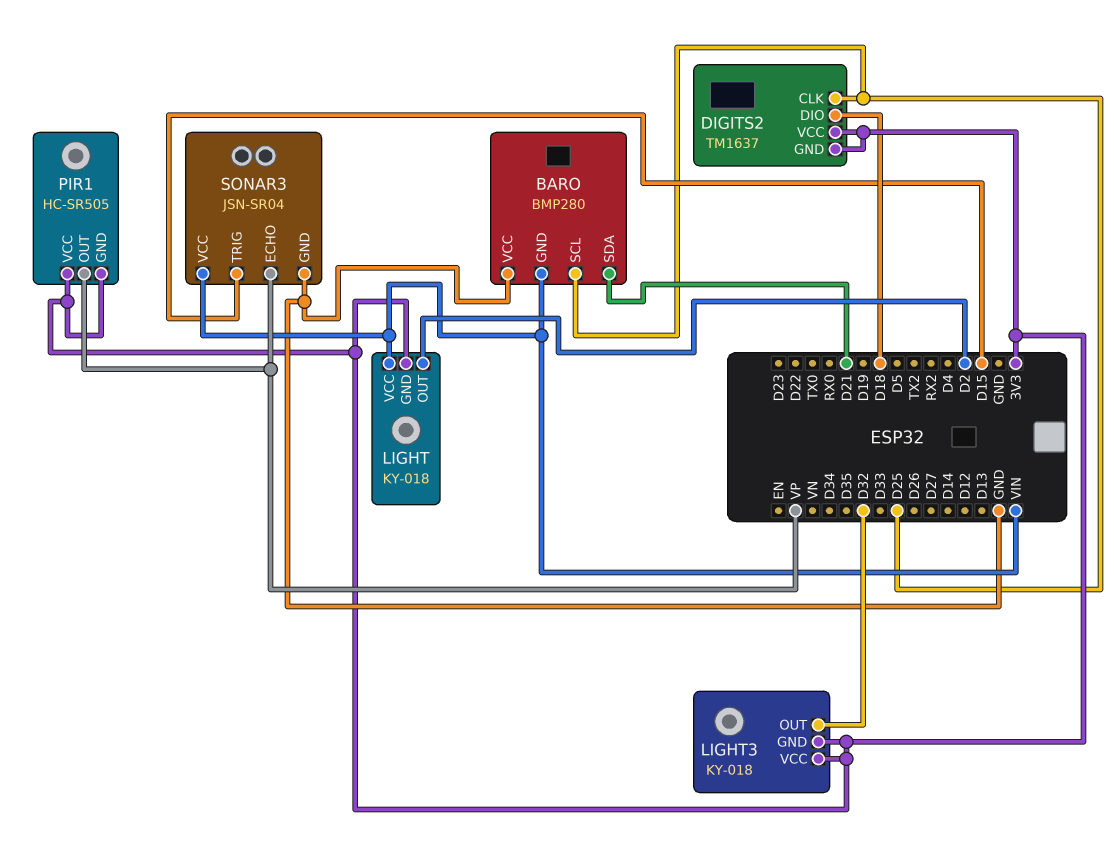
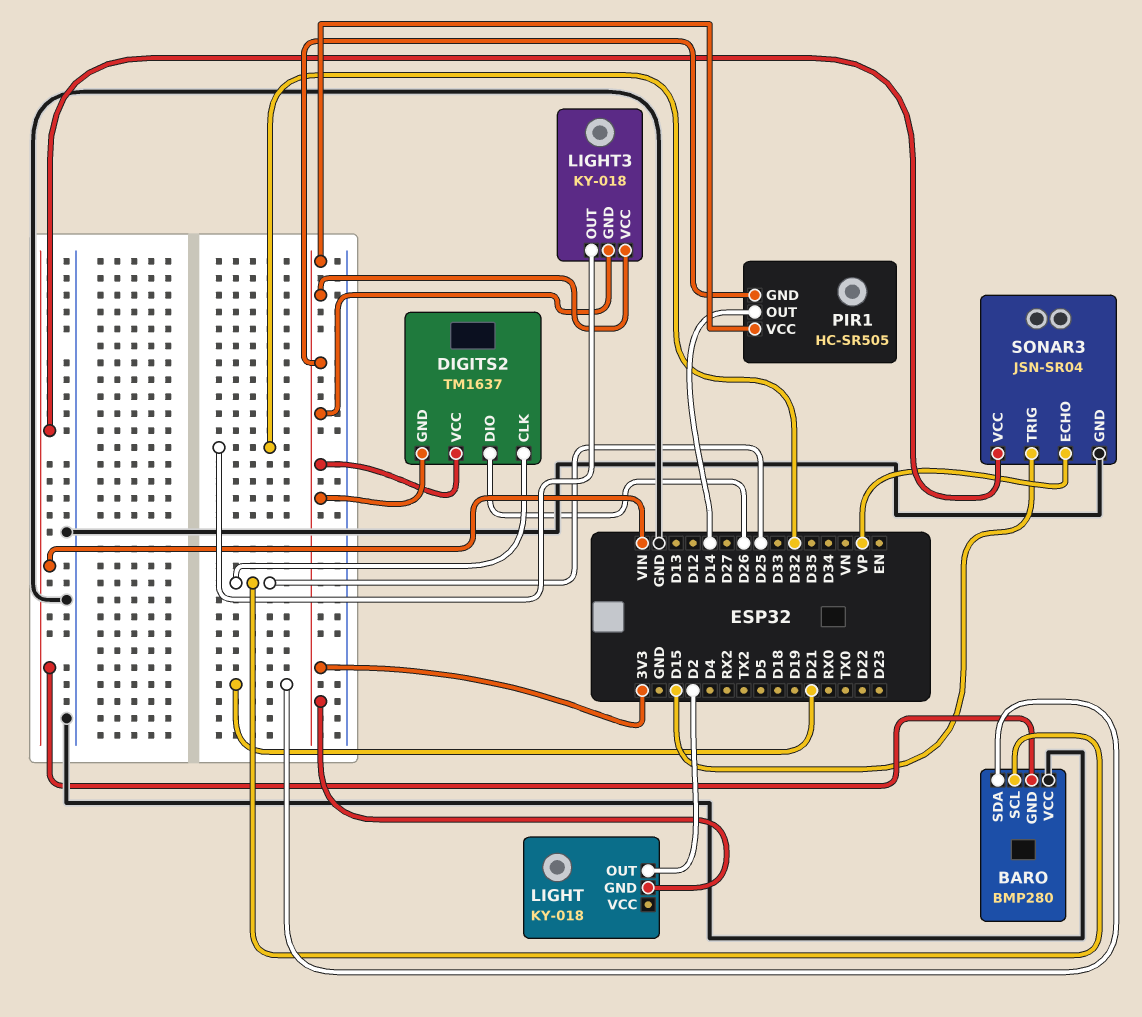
DIGITS2 pin DIO: D18 -> D26
LIGHT pin VCC: VIN -> none
PIR1 pin OUT: VP -> D14

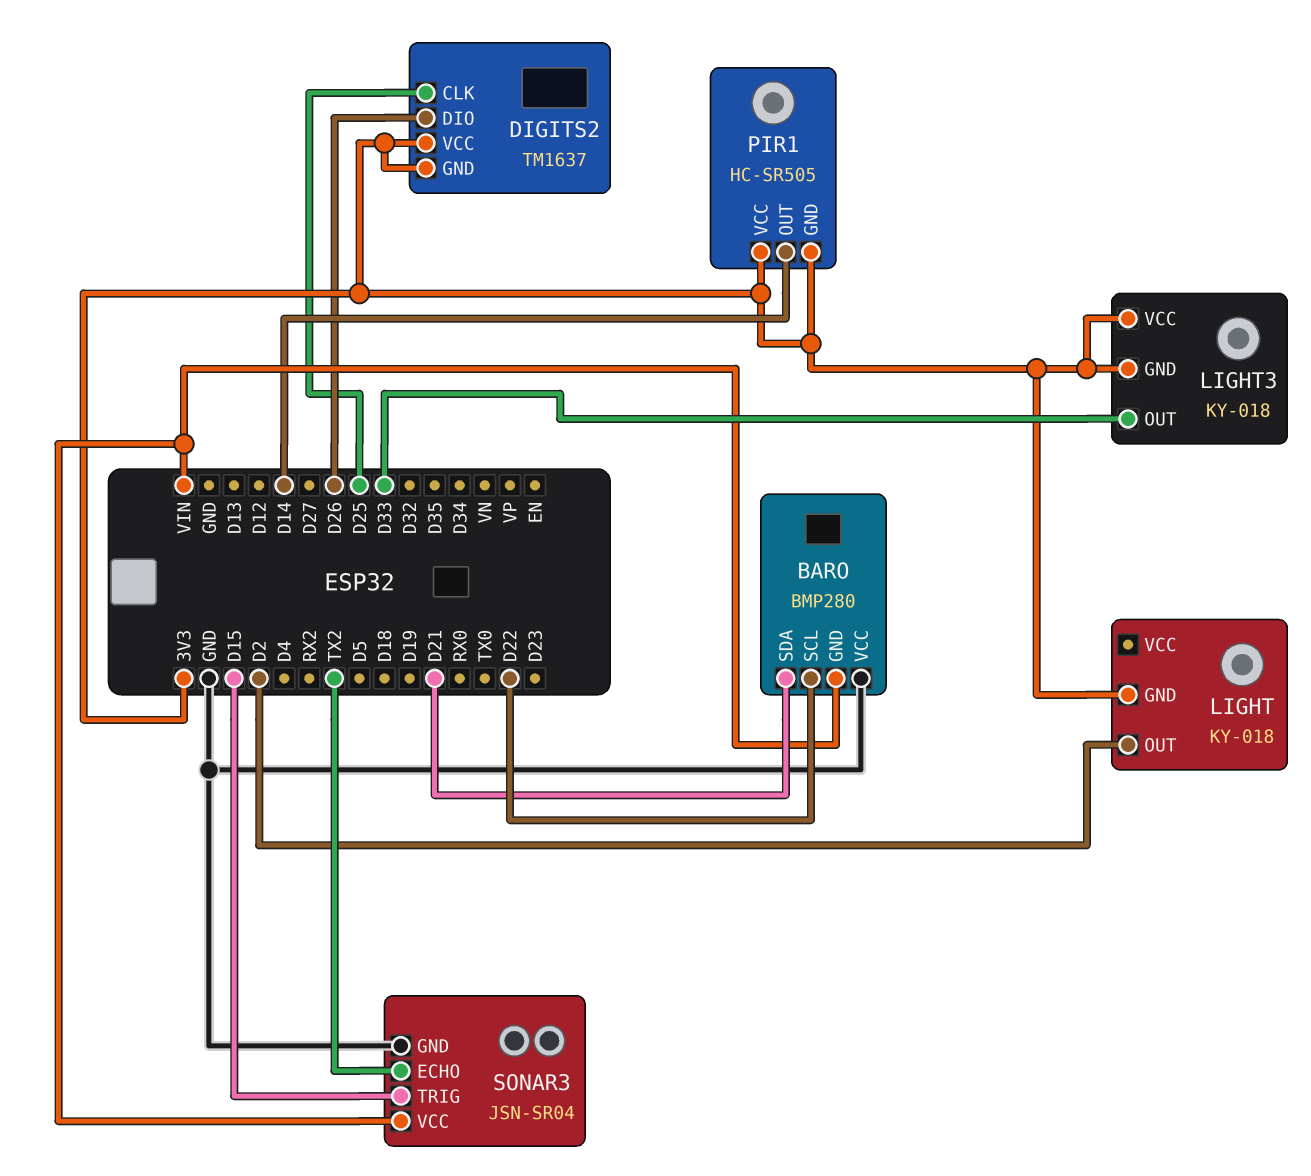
BARO pin SCL: D25 -> D22
LIGHT3 pin OUT: D32 -> D33
SONAR3 pin ECHO: VP -> TX2

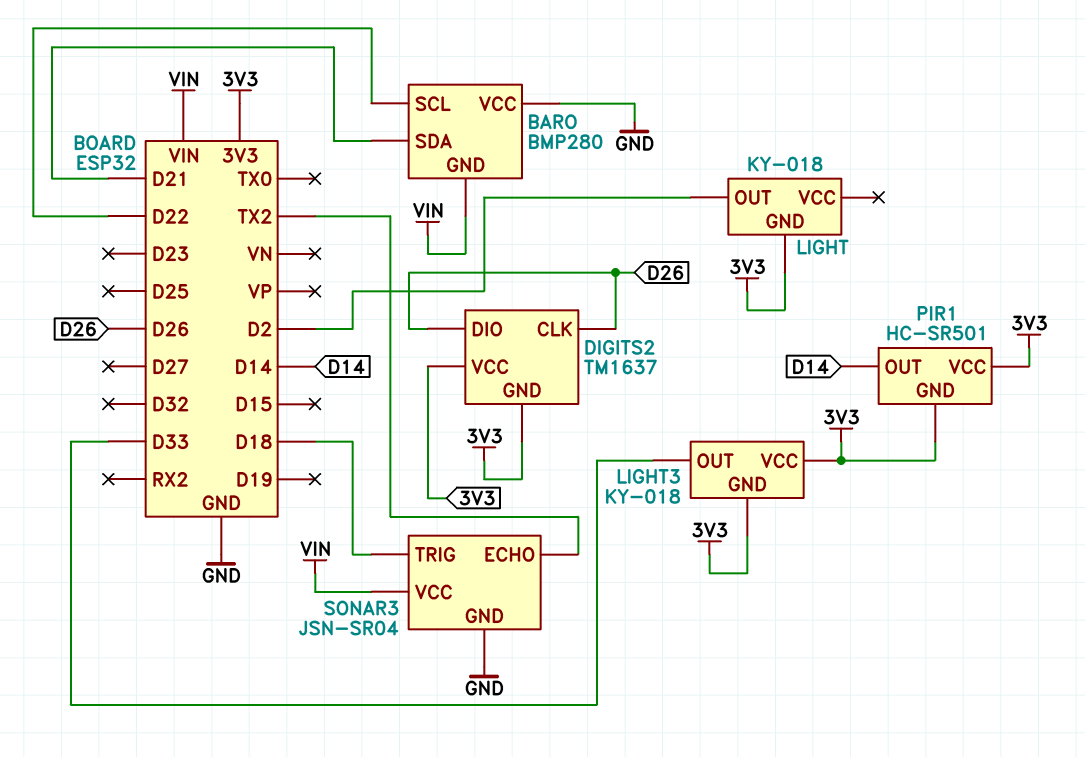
DIGITS2 pin CLK: D25 -> D26
PIR1: HC-SR505 -> HC-SR501
SONAR3 pin TRIG: D15 -> D18

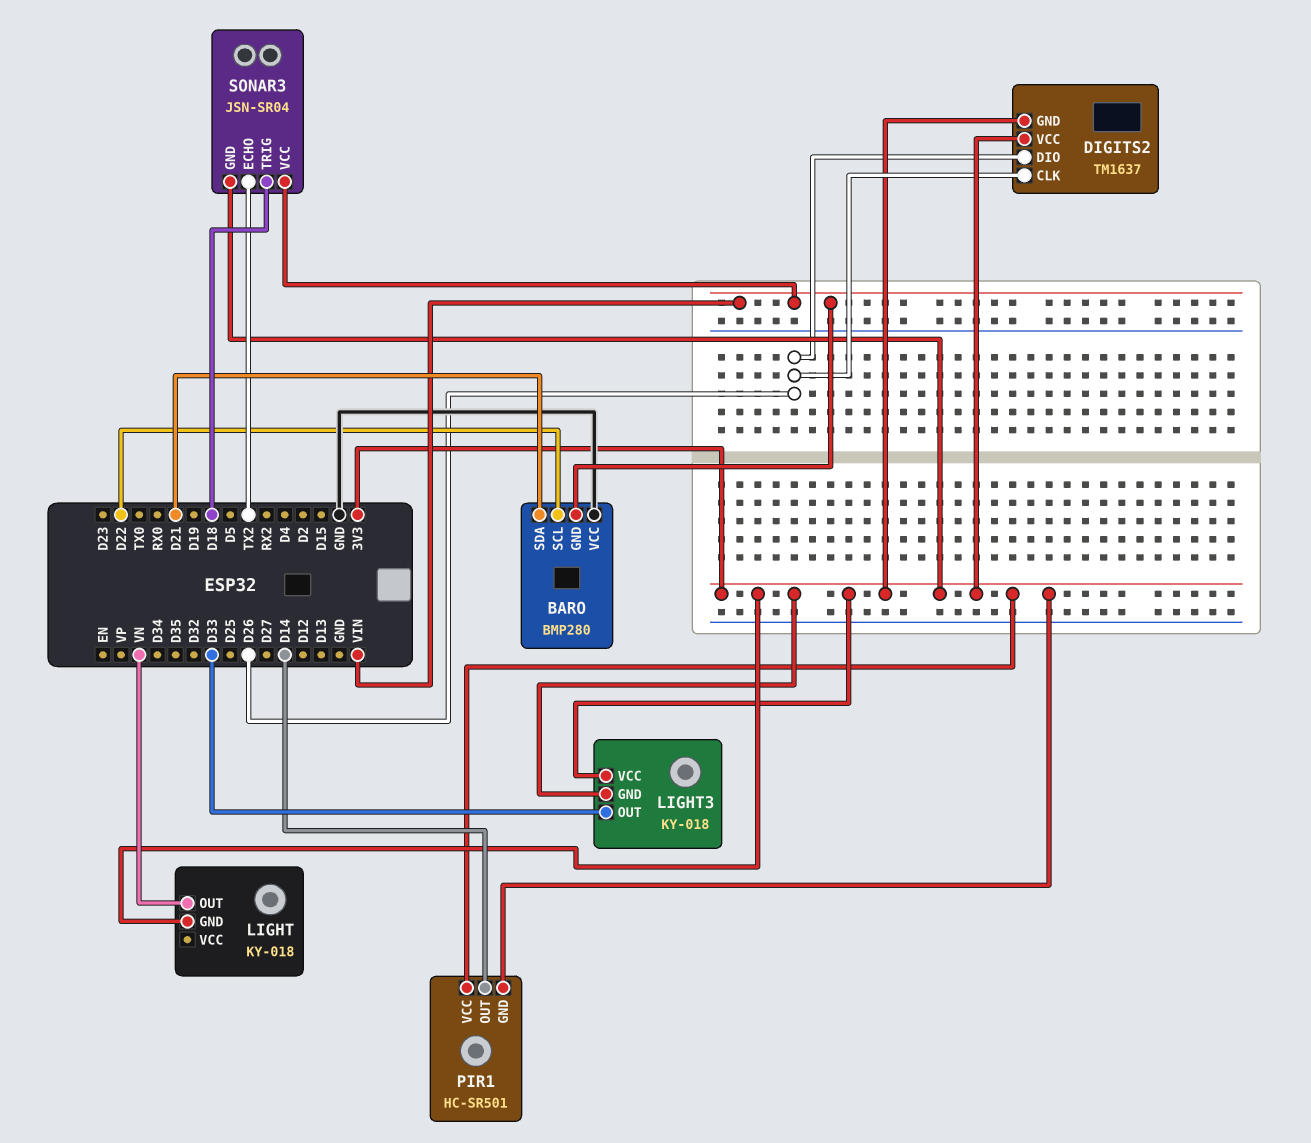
LIGHT pin OUT: D2 -> VN
SONAR3 pin GND: GND -> 3V3

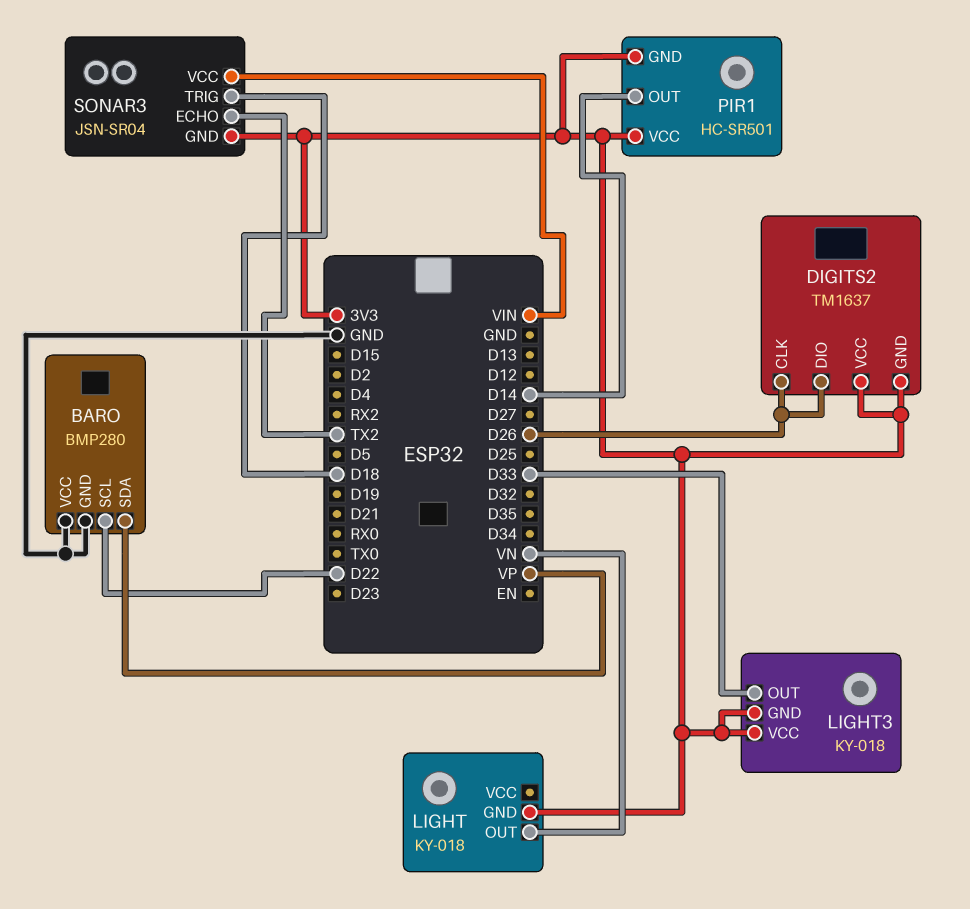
BARO pin GND: VIN -> GND
BARO pin SDA: D21 -> VP

